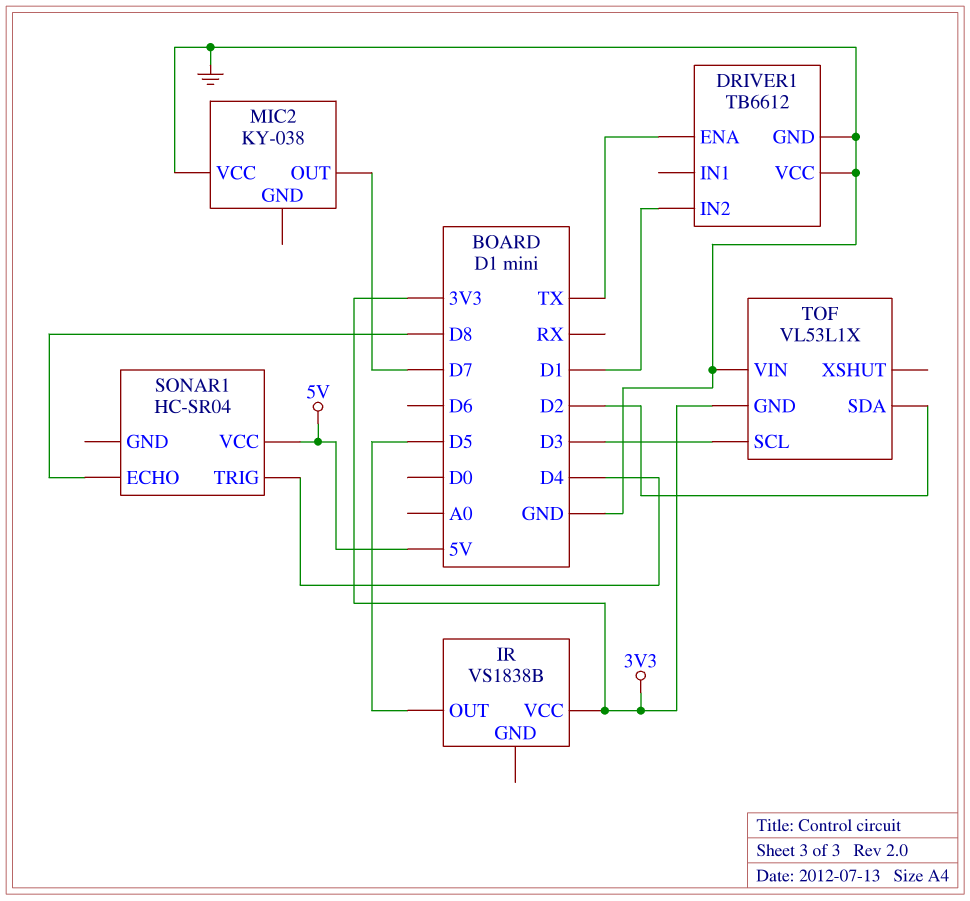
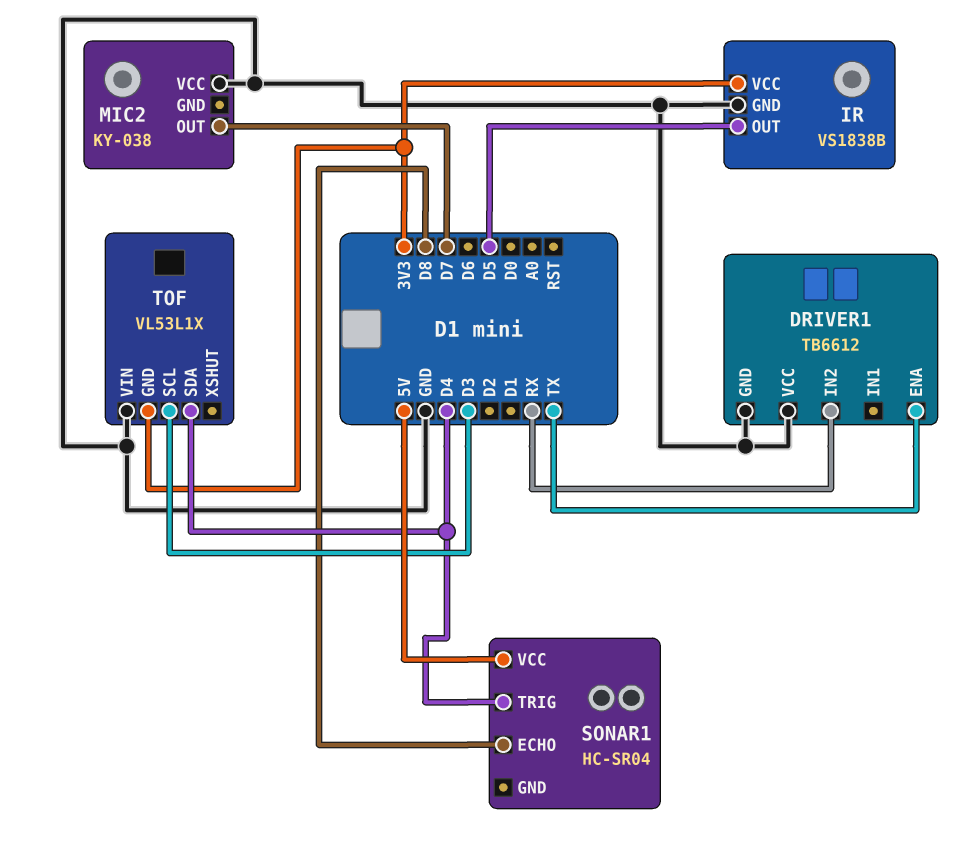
DRIVER1 pin IN2: D1 -> RX
IR pin GND: none -> GND
TOF pin SDA: D2 -> D4

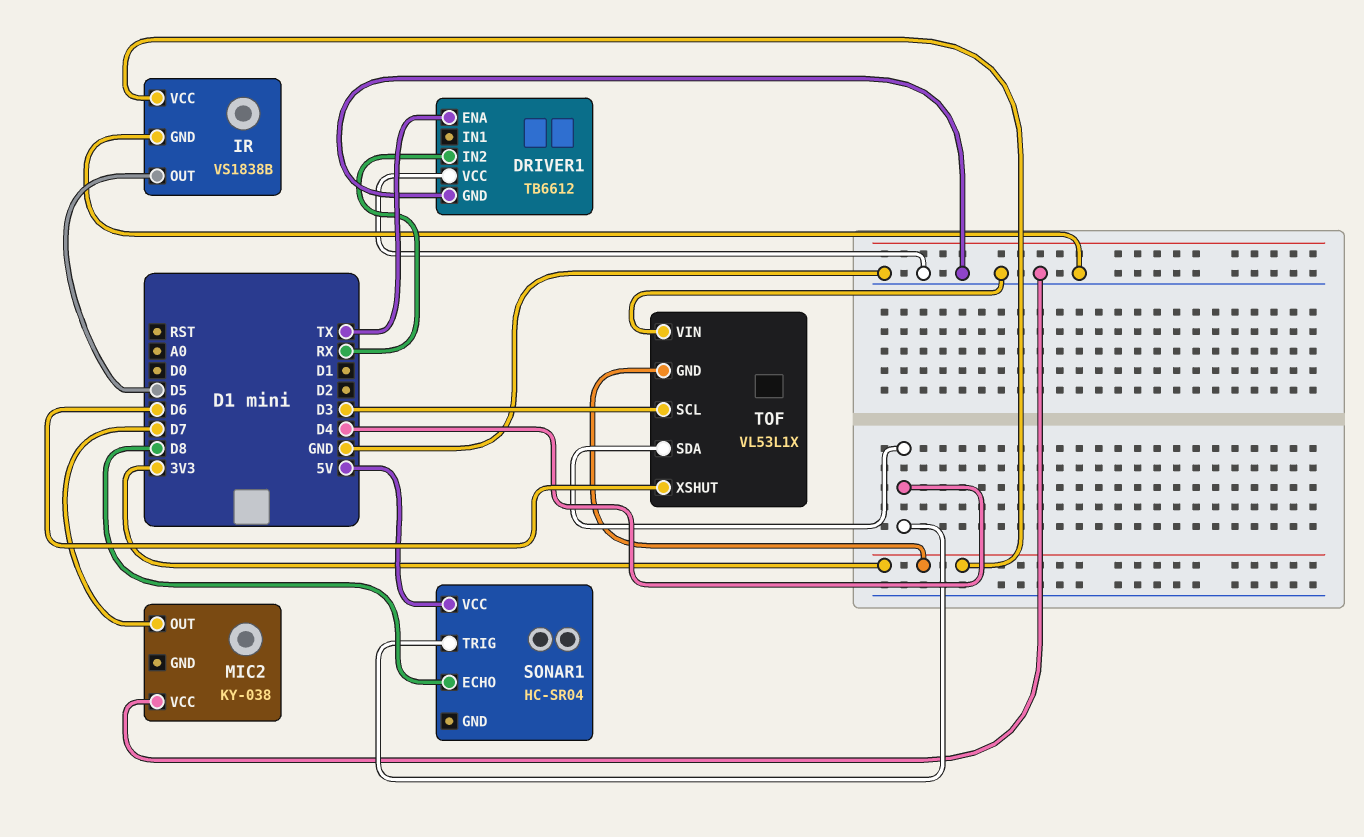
TOF pin XSHUT: none -> D6

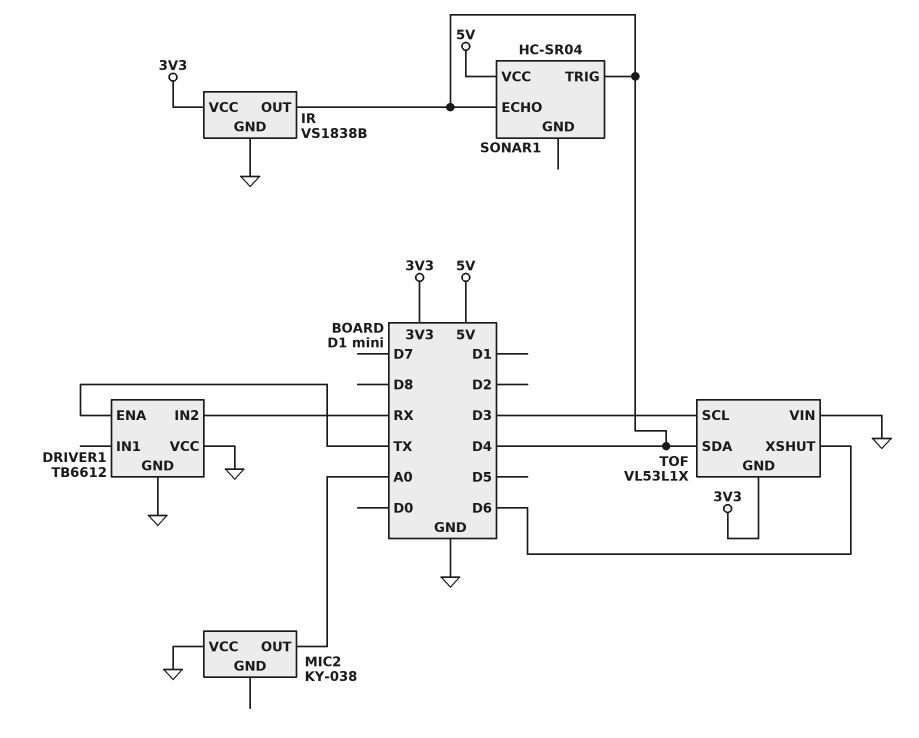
IR pin OUT: D5 -> D4
MIC2 pin OUT: D7 -> A0
SONAR1 pin ECHO: D8 -> D4

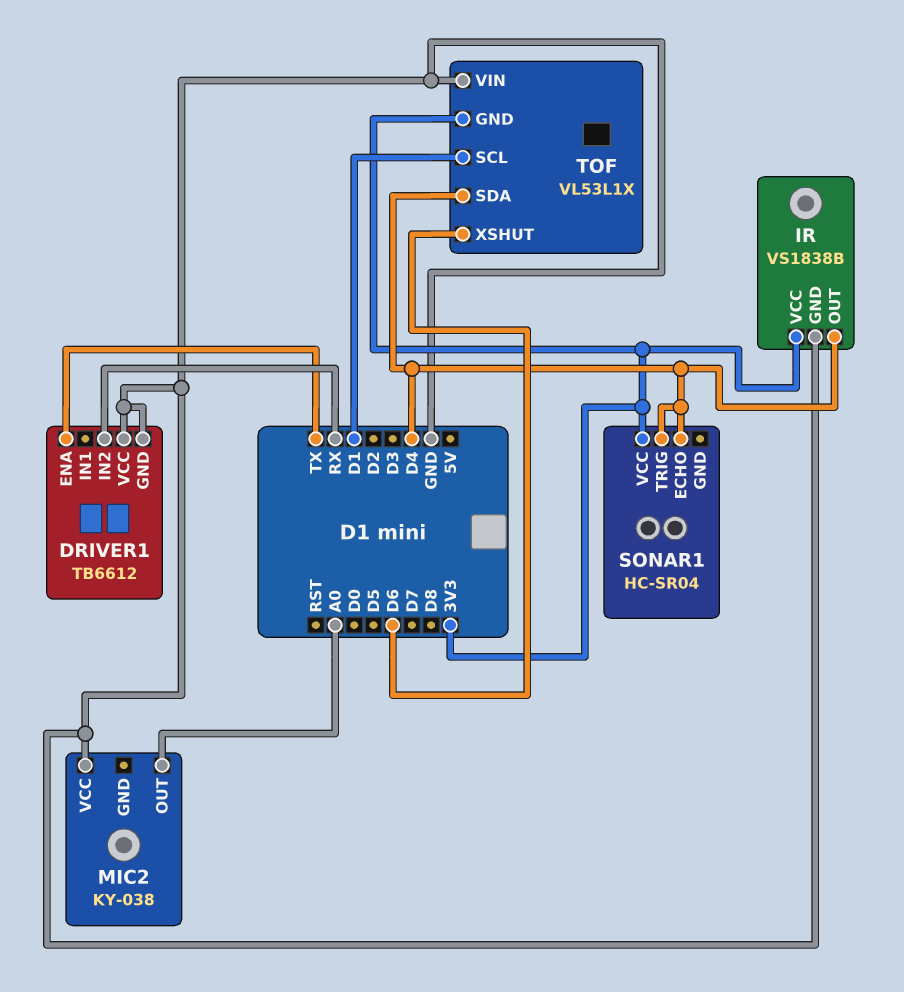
SONAR1 pin VCC: 5V -> 3V3
TOF pin SCL: D3 -> D1

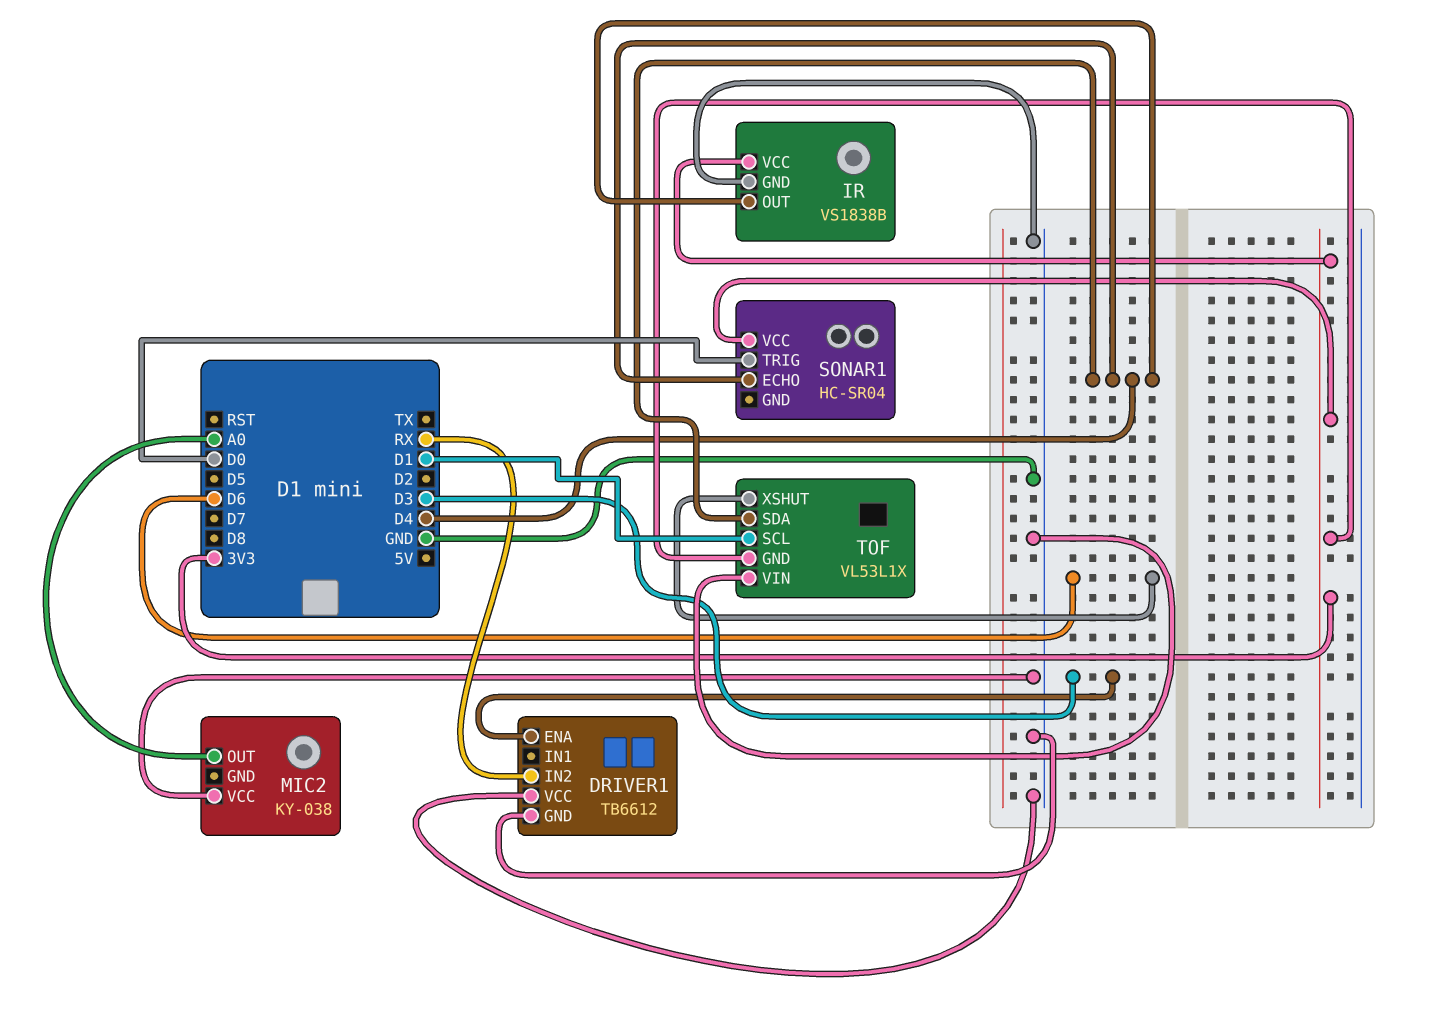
DRIVER1 pin ENA: TX -> D3
SONAR1 pin TRIG: D4 -> D0

